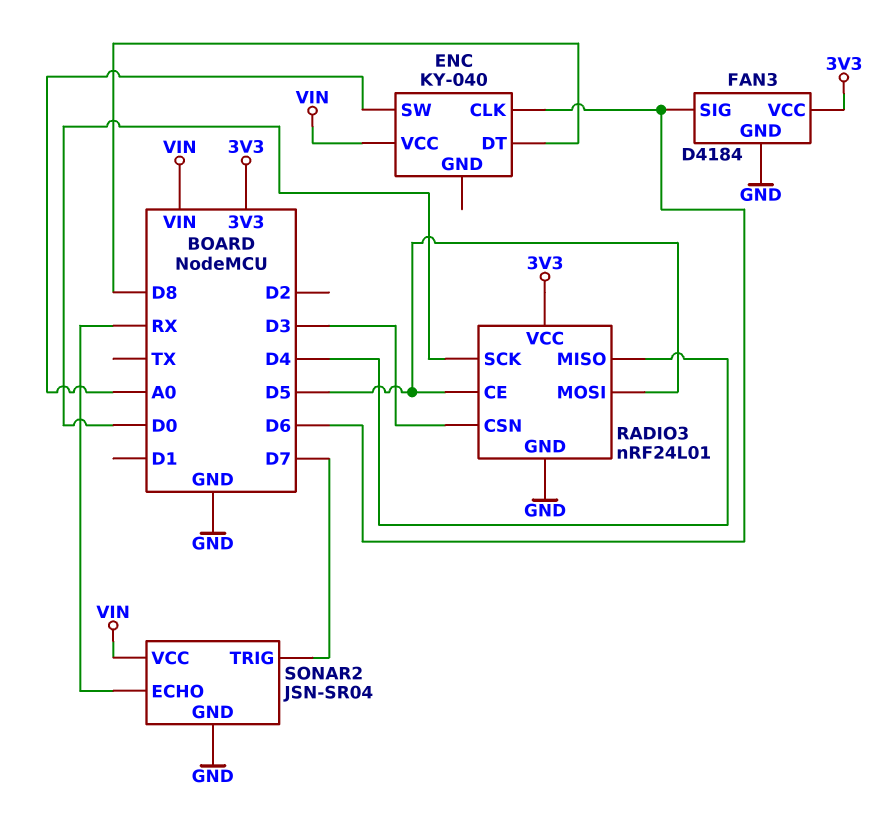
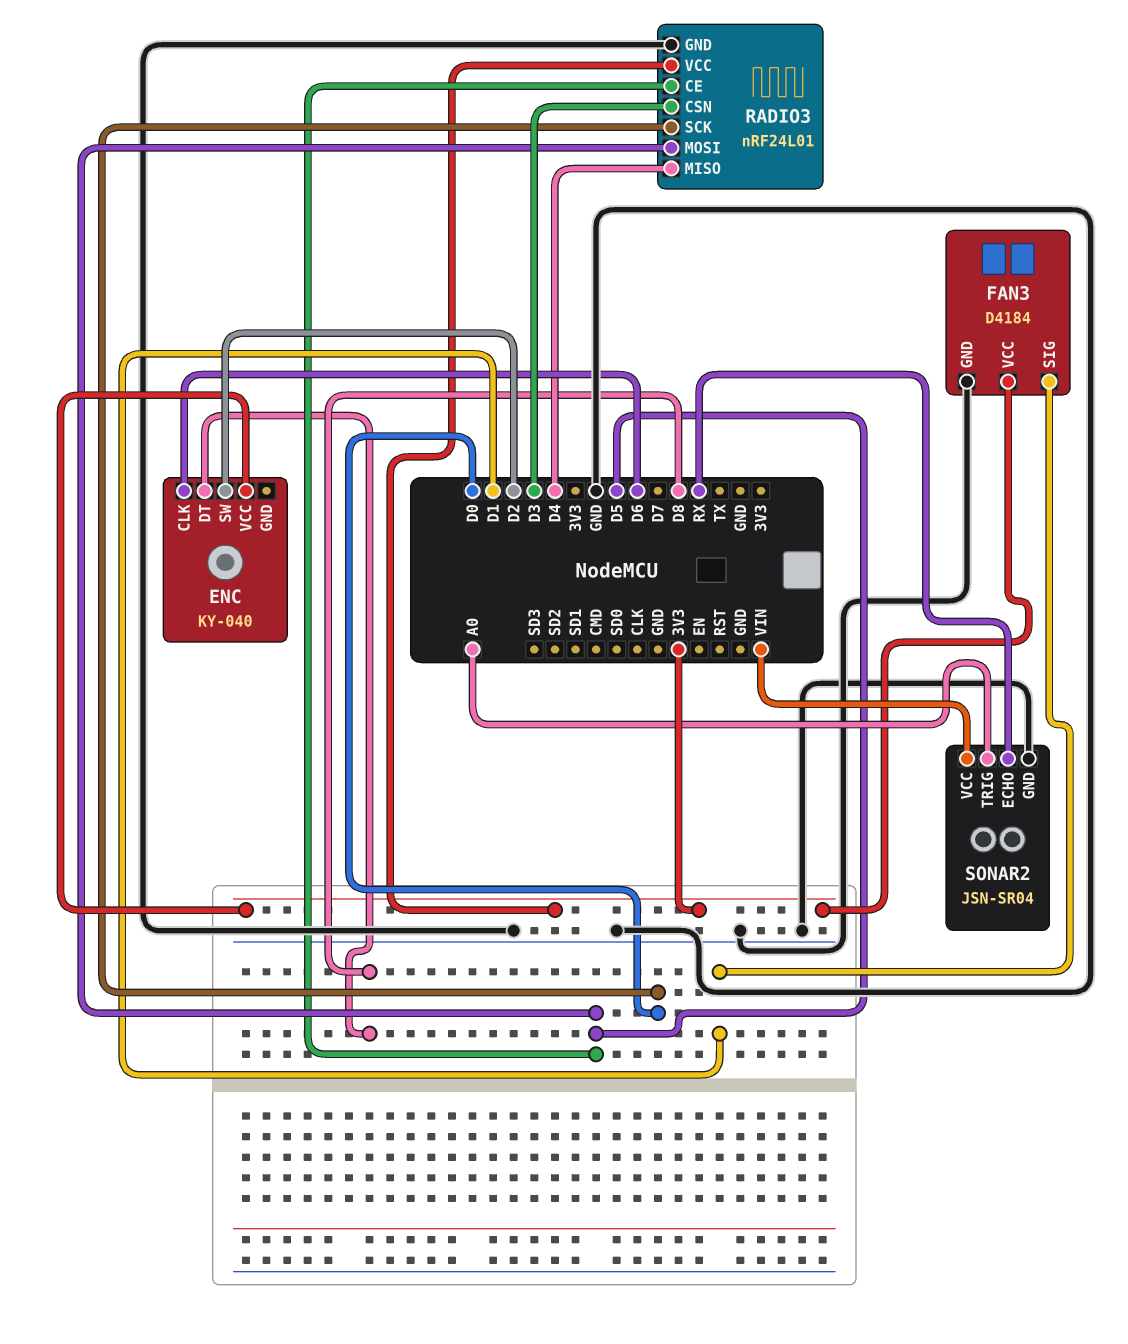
ENC pin SW: A0 -> D2
ENC pin VCC: VIN -> 3V3
FAN3 pin SIG: D6 -> D1
SONAR2 pin TRIG: D7 -> A0

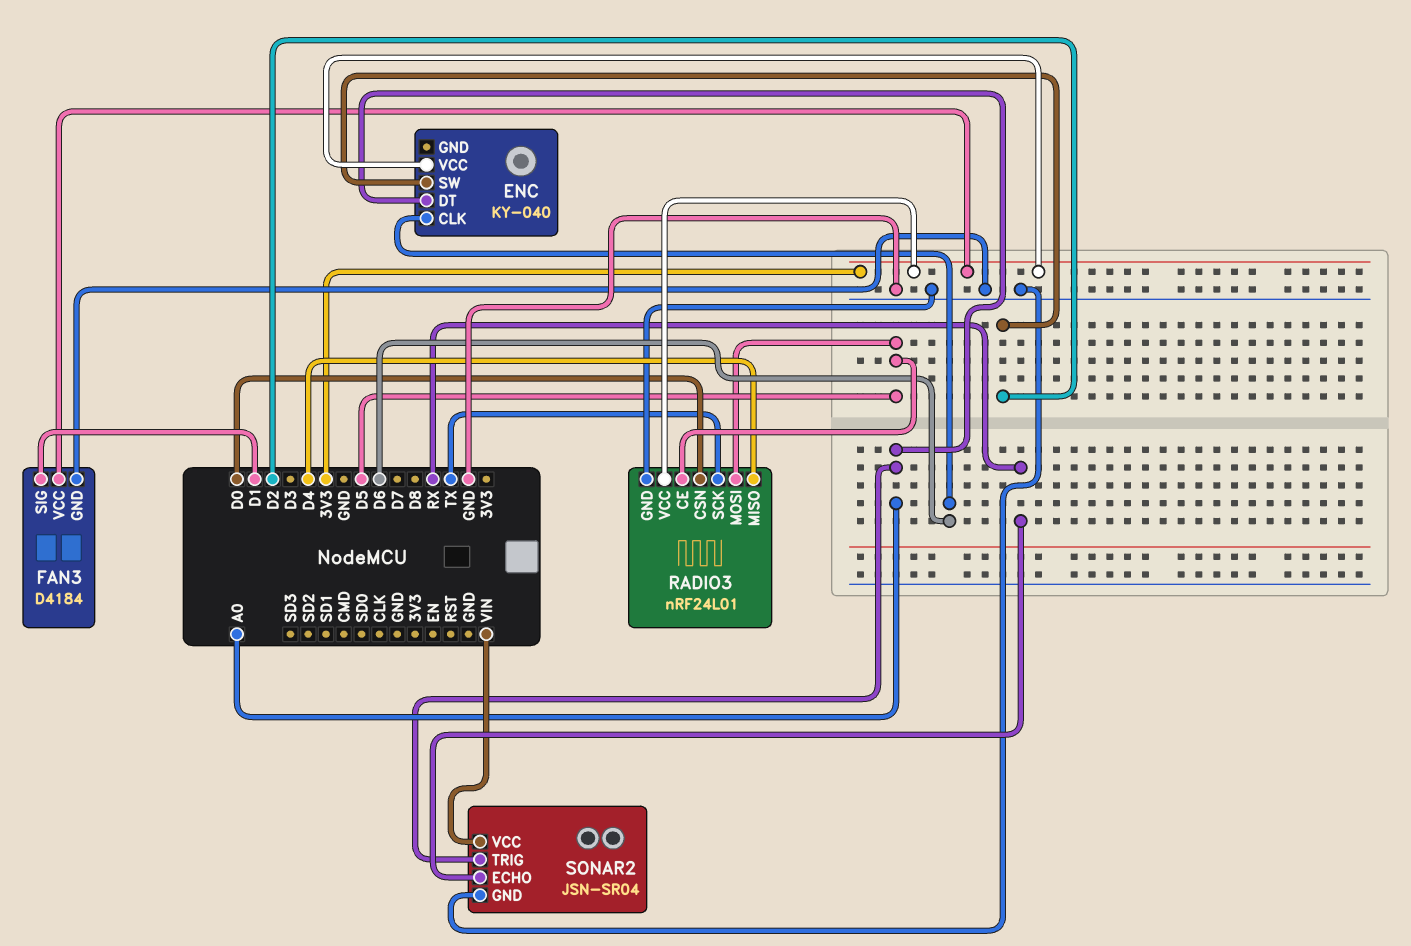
ENC pin DT: D8 -> A0
RADIO3 pin CSN: D3 -> D0
RADIO3 pin SCK: D0 -> TX

